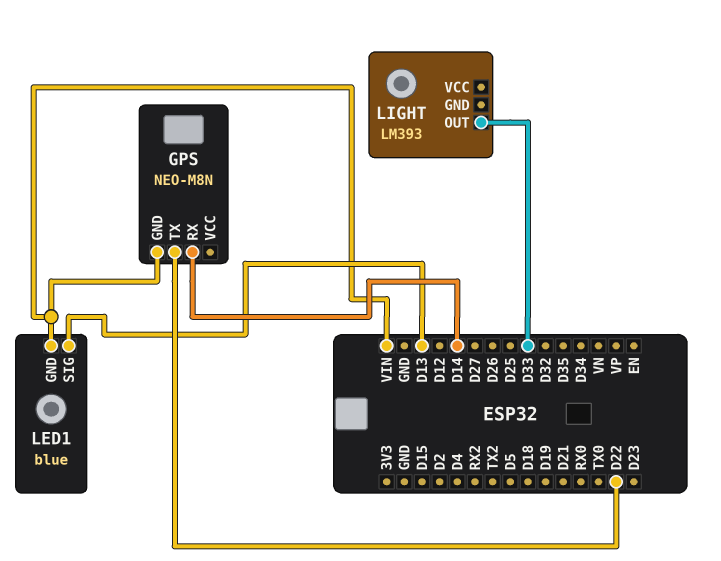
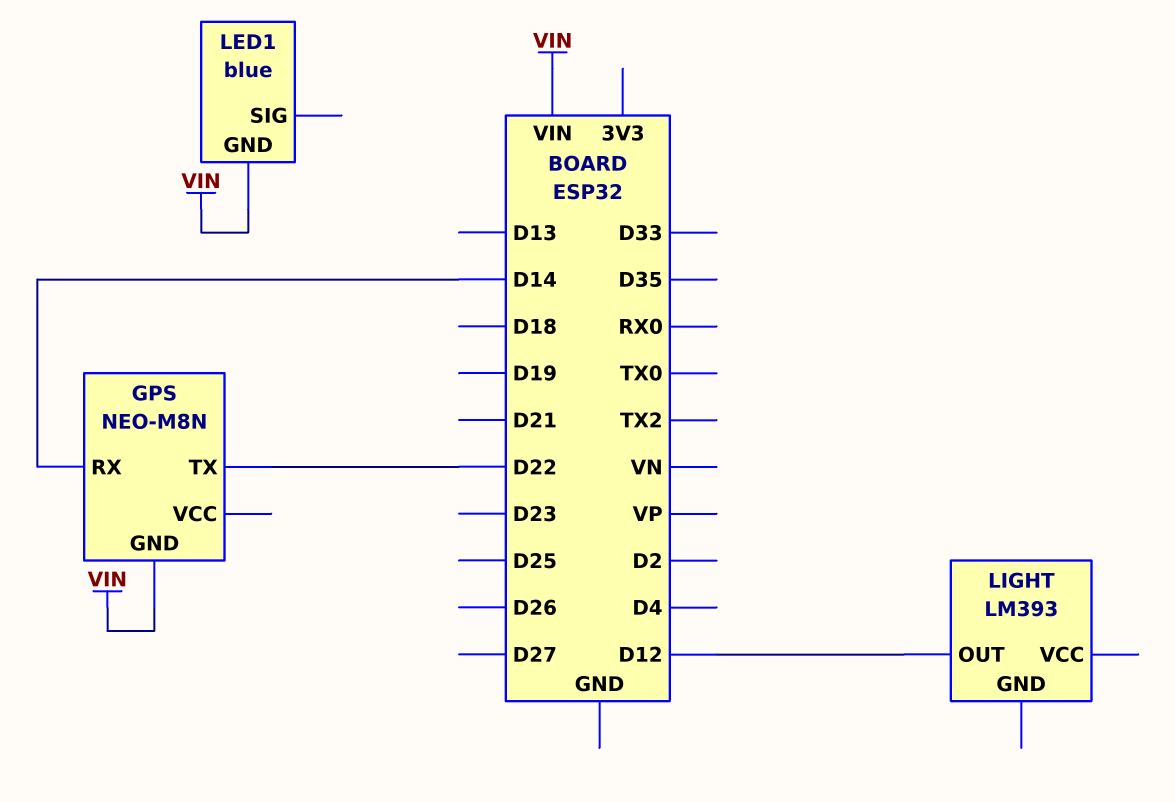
LED1 pin SIG: D13 -> none
LIGHT pin OUT: D33 -> D12

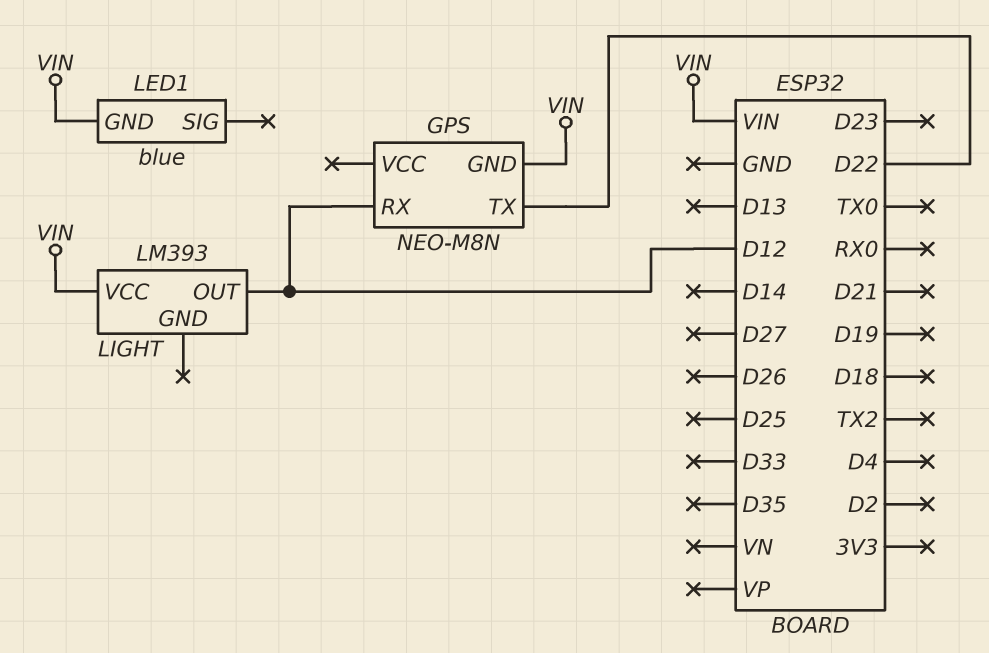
GPS pin RX: D14 -> D12
LIGHT pin VCC: none -> VIN

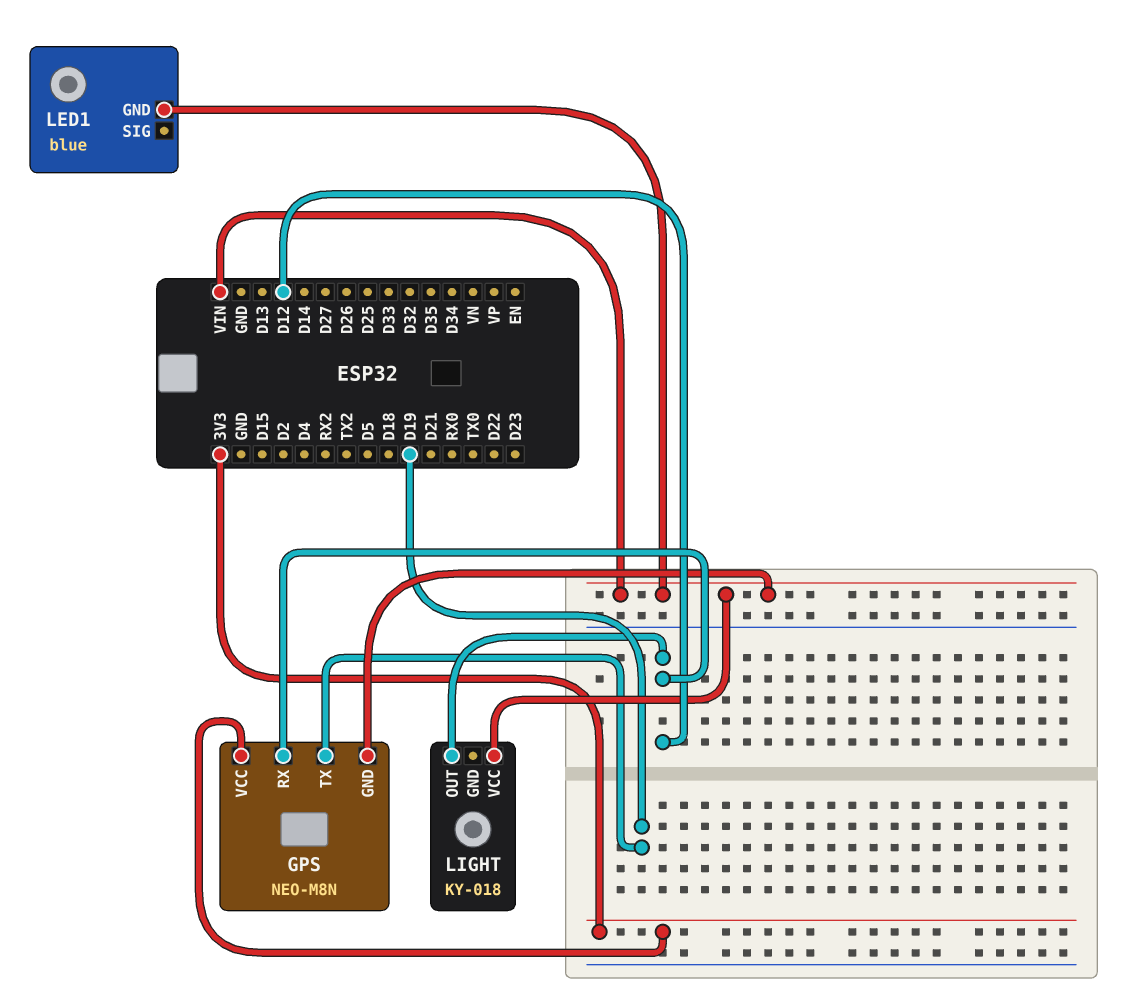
GPS pin TX: D22 -> D19
GPS pin VCC: none -> 3V3
LIGHT: LM393 -> KY-018

